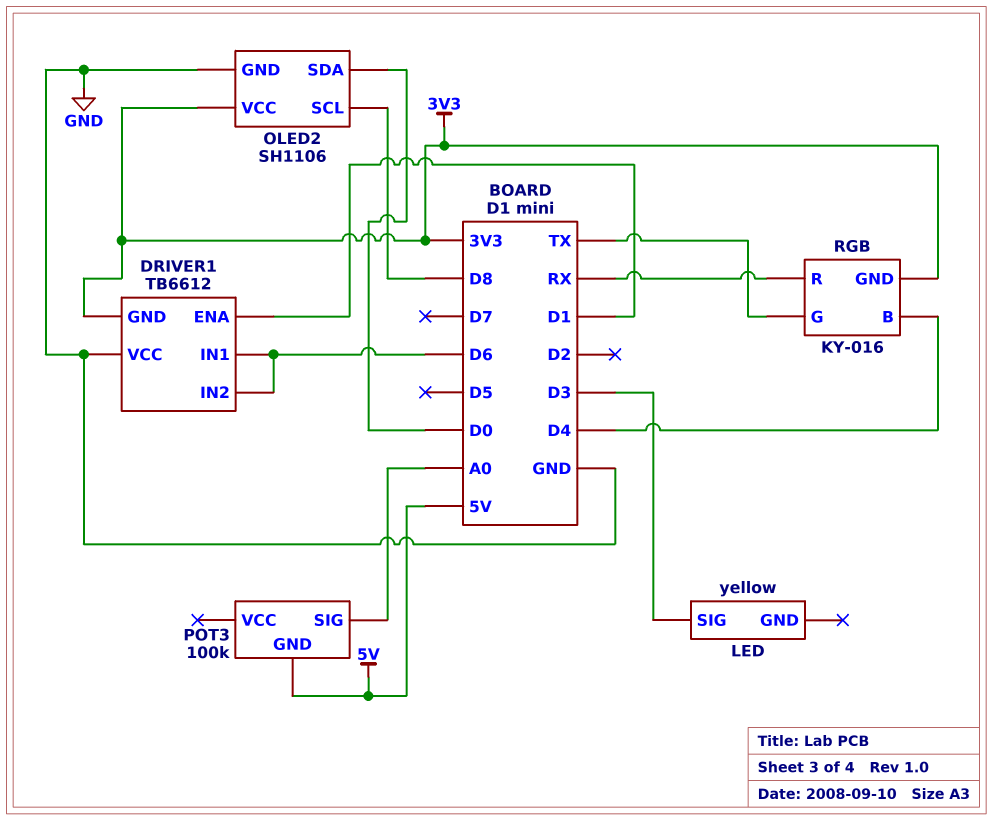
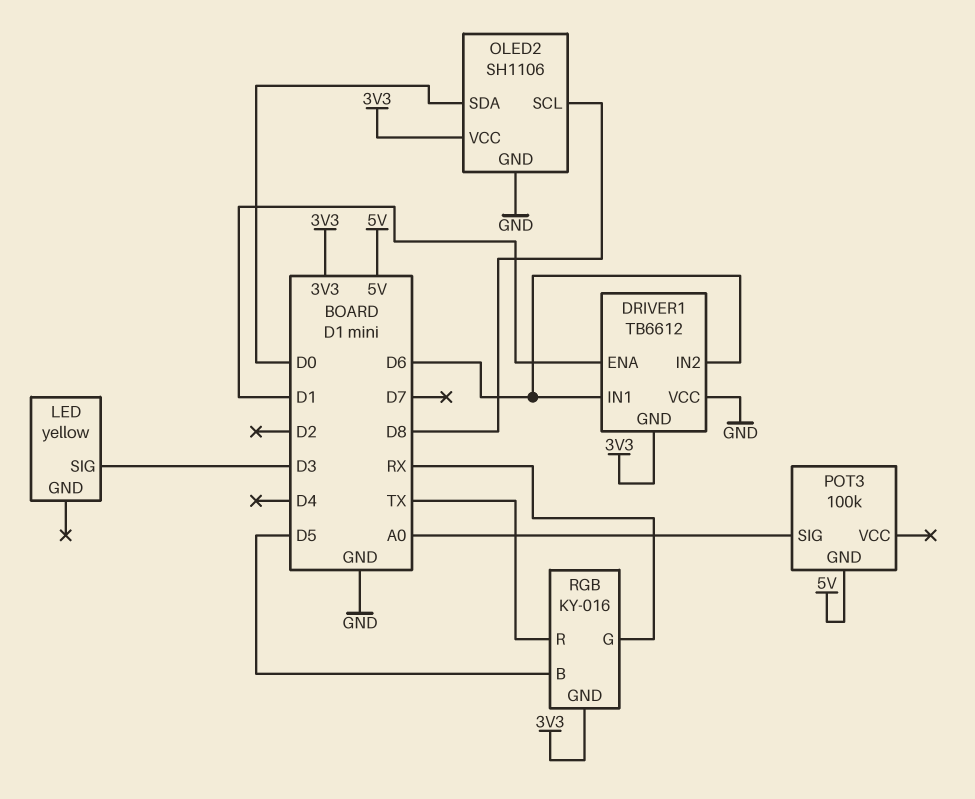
RGB pin B: D4 -> D5
RGB pin G: TX -> RX
RGB pin R: RX -> TX

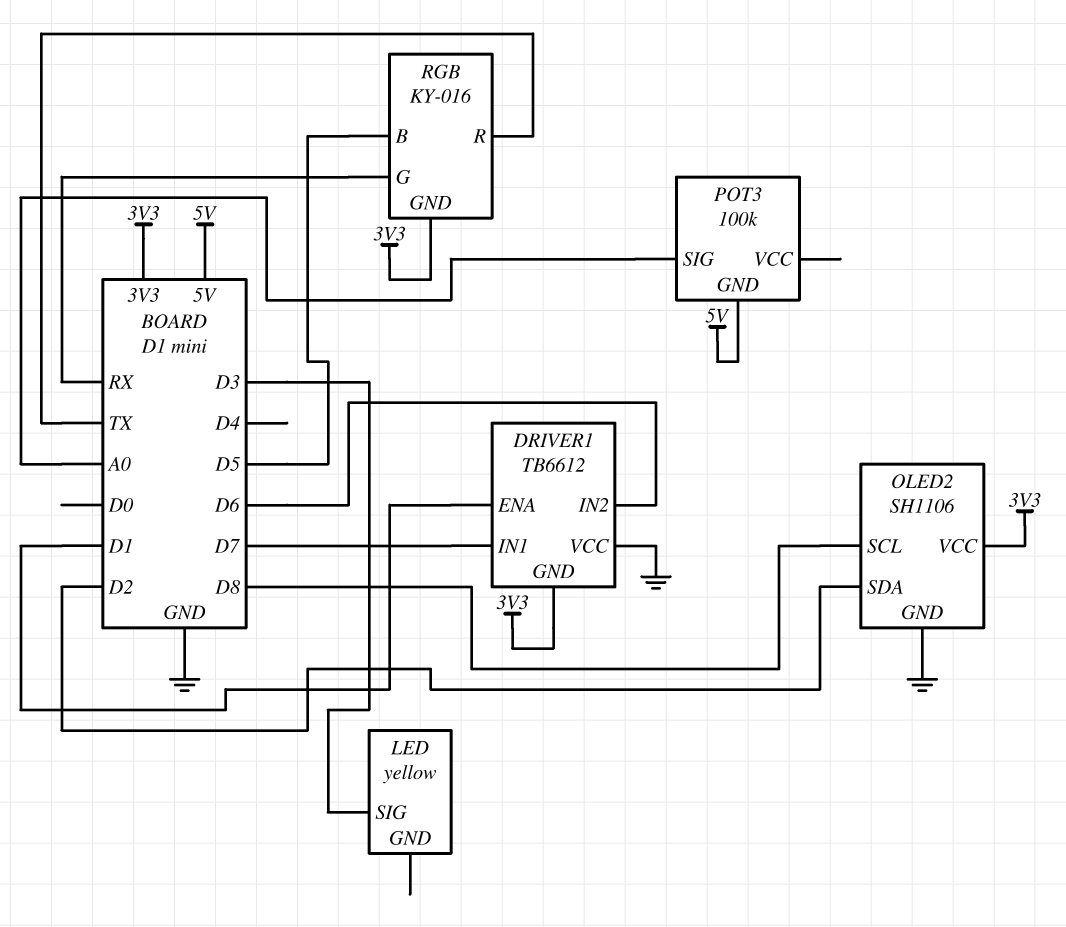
DRIVER1 pin IN1: D6 -> D7
OLED2 pin SDA: D0 -> D2

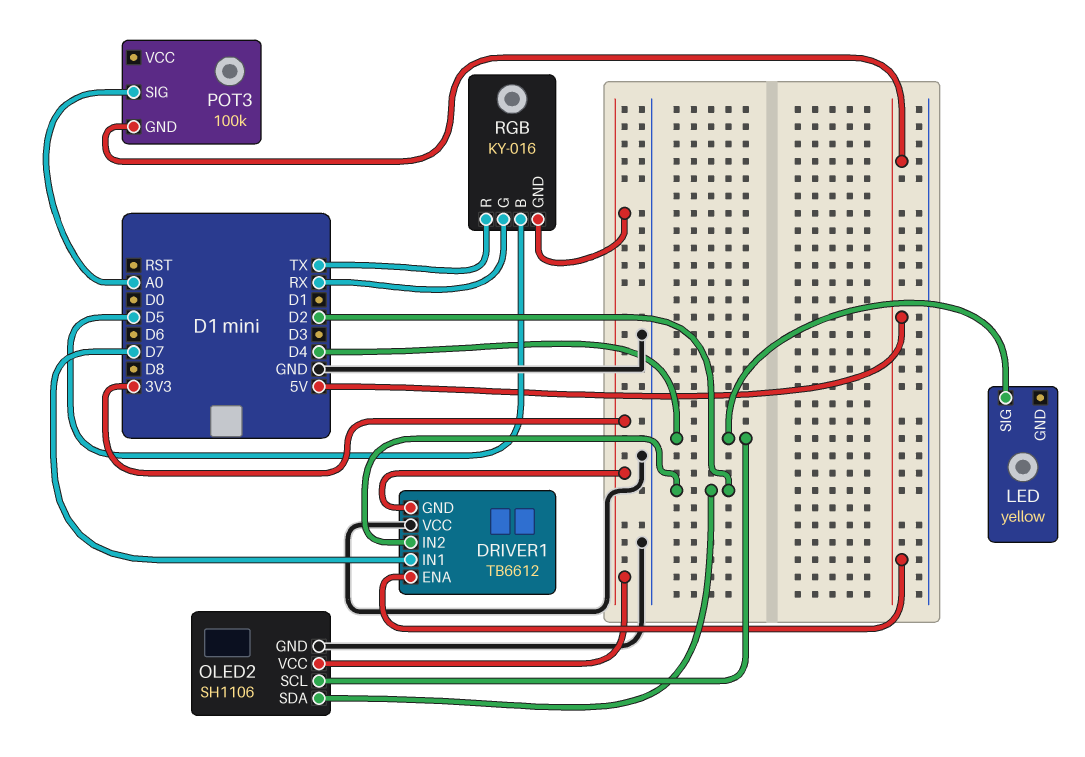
DRIVER1 pin ENA: D1 -> 5V
DRIVER1 pin IN2: D6 -> D2
LED pin SIG: D3 -> D4
OLED2 pin SCL: D8 -> D4

